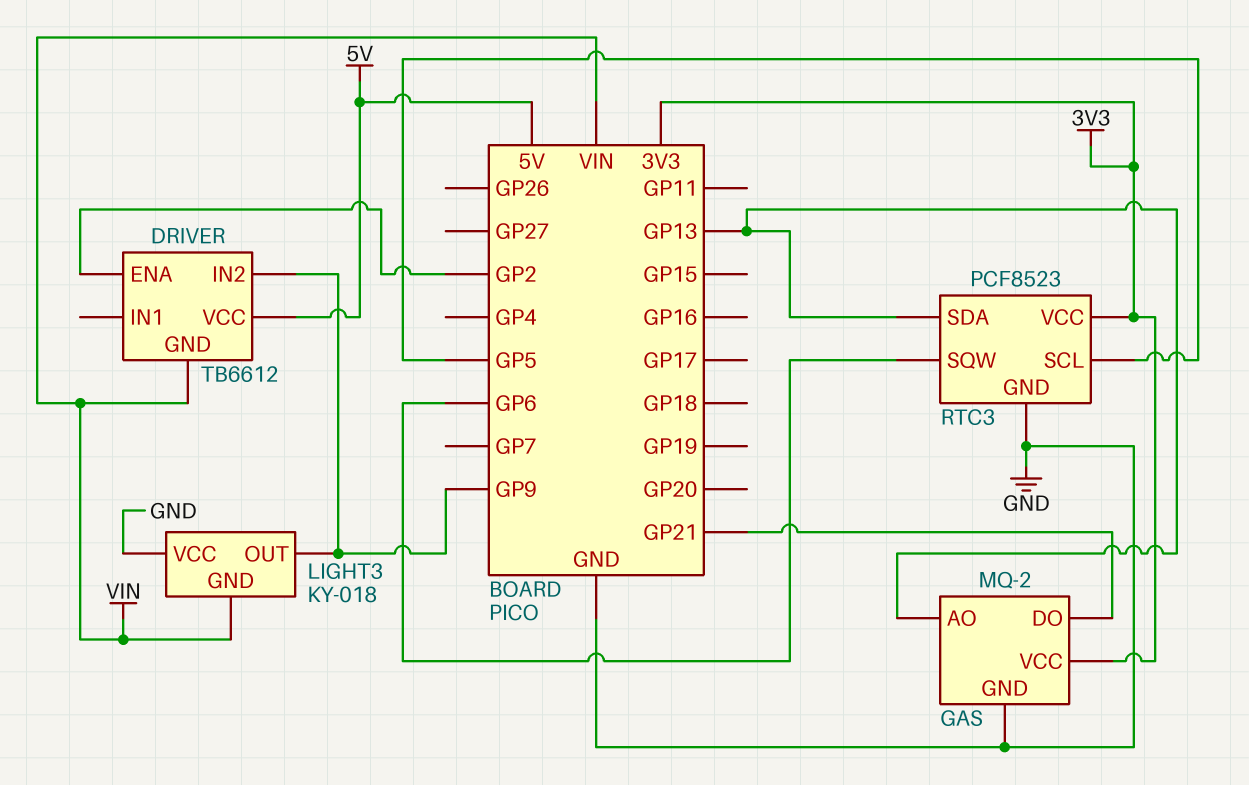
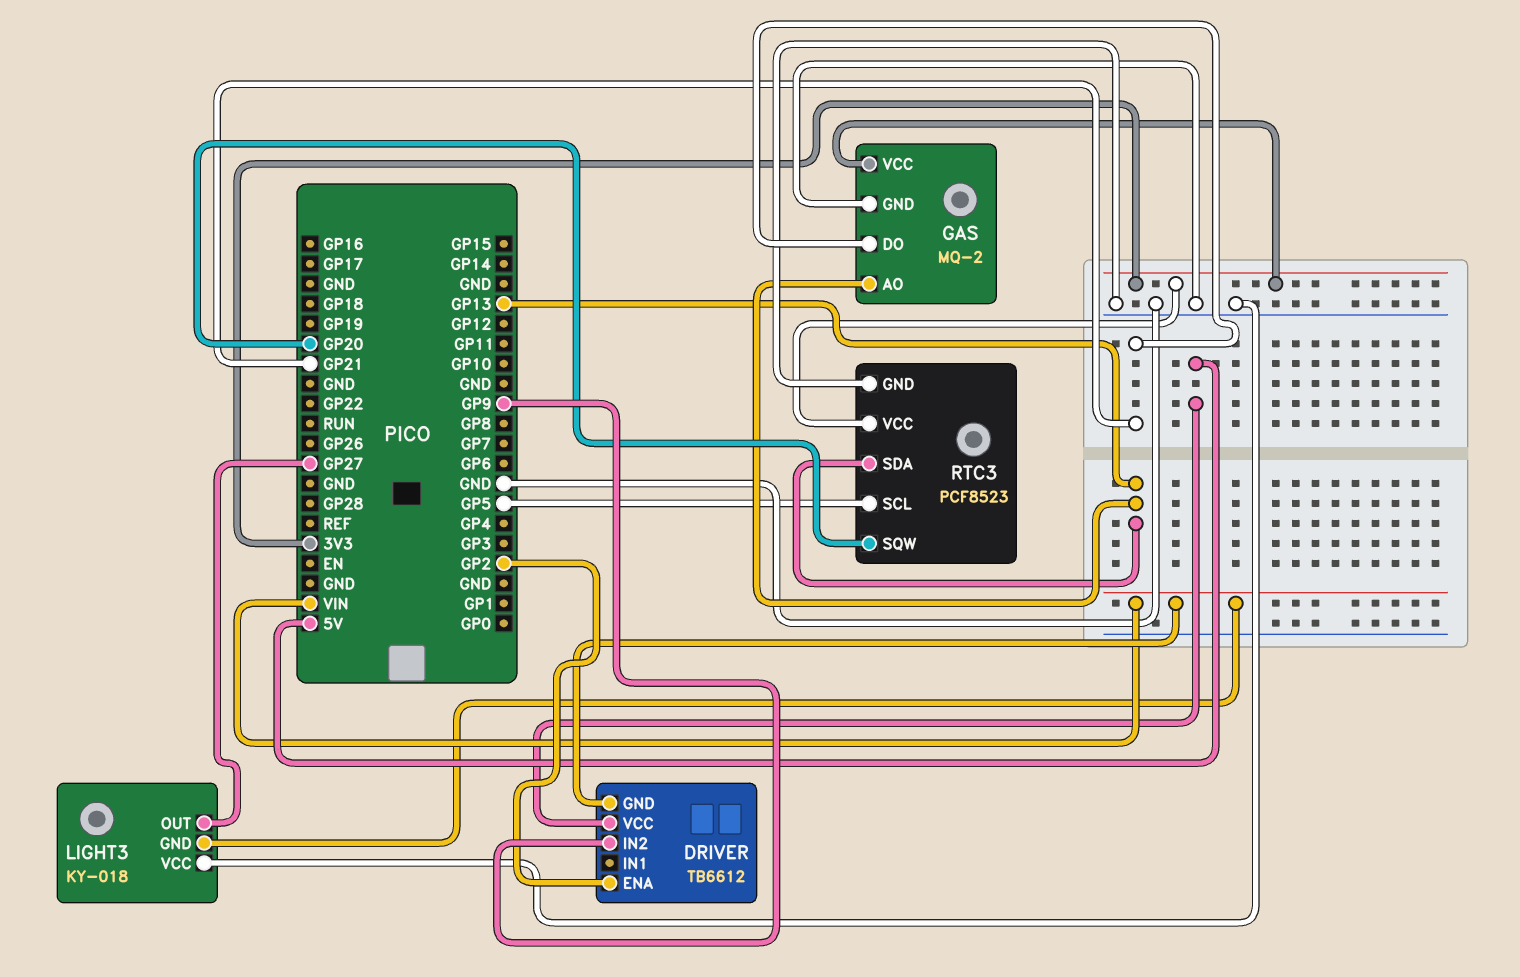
LIGHT3 pin OUT: GP9 -> GP27
RTC3 pin SQW: GP6 -> GP20

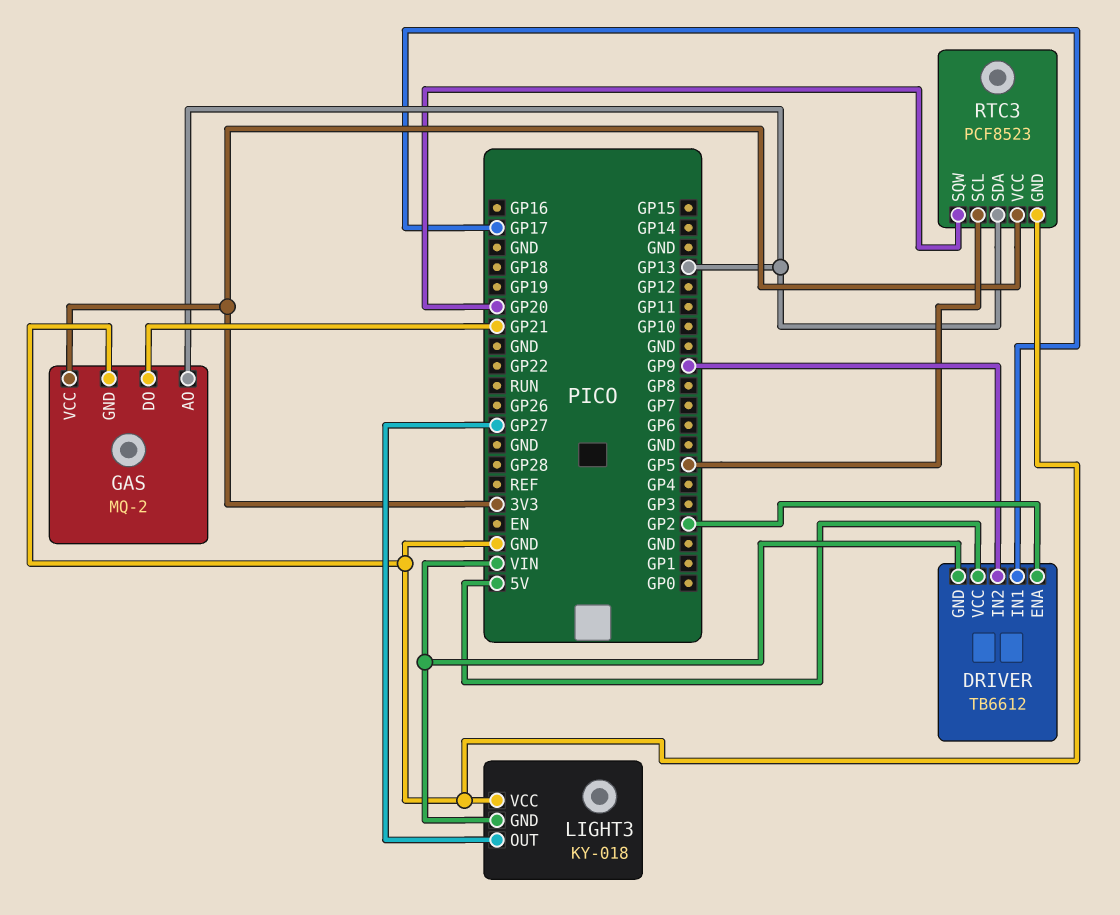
DRIVER pin IN1: none -> GP17

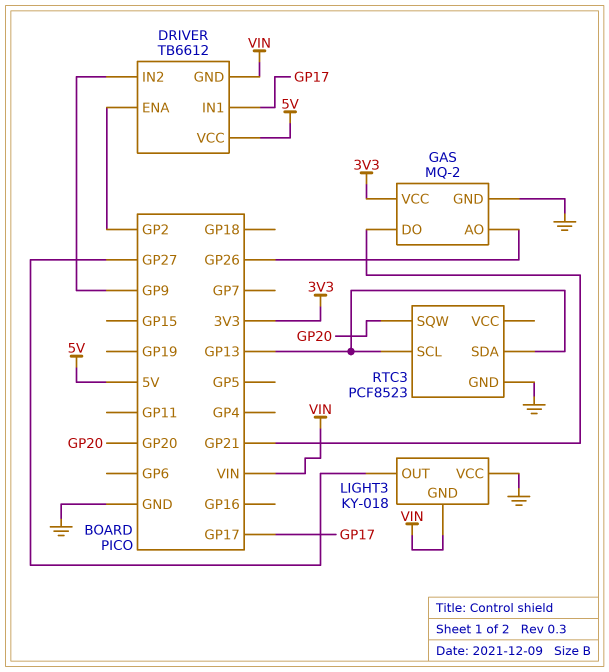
GAS pin AO: GP13 -> GP26
RTC3 pin SCL: GP5 -> GP13
RTC3 pin VCC: 3V3 -> none

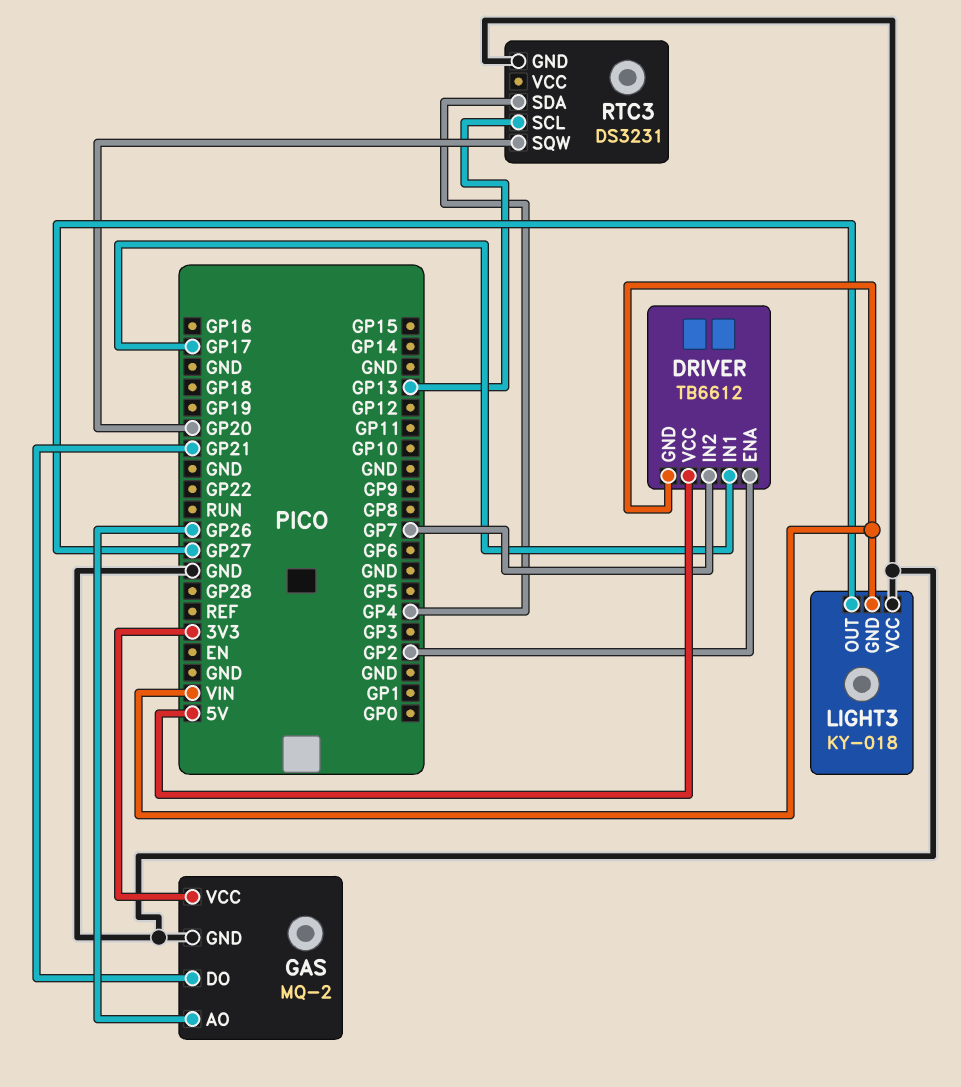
DRIVER pin IN2: GP9 -> GP7
RTC3: PCF8523 -> DS3231
RTC3 pin SDA: GP13 -> GP4

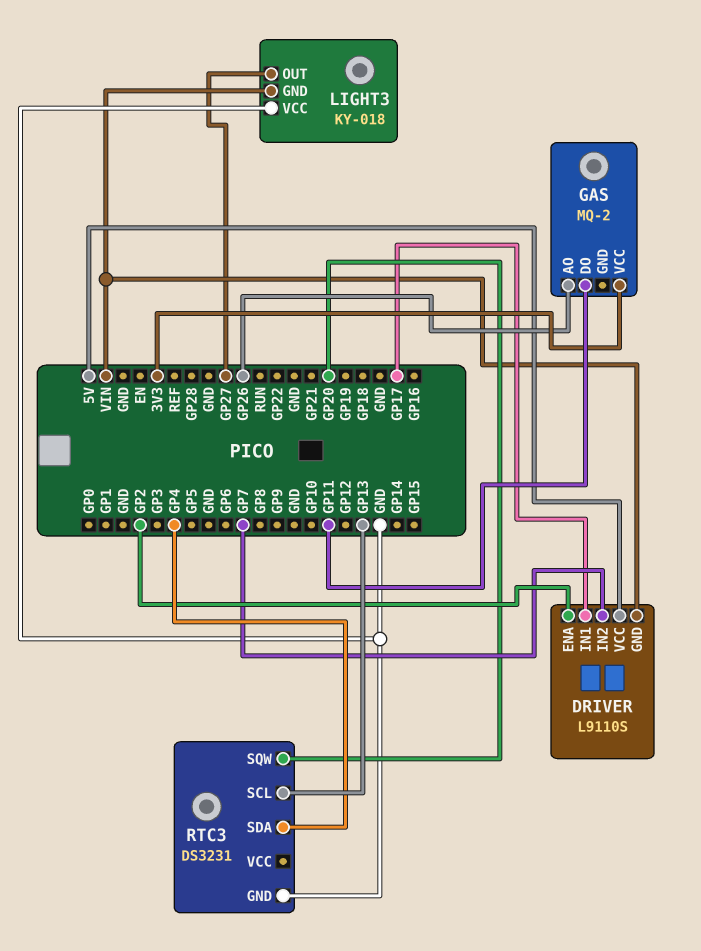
DRIVER: TB6612 -> L9110S
GAS pin DO: GP21 -> GP11
GAS pin GND: GND -> none

